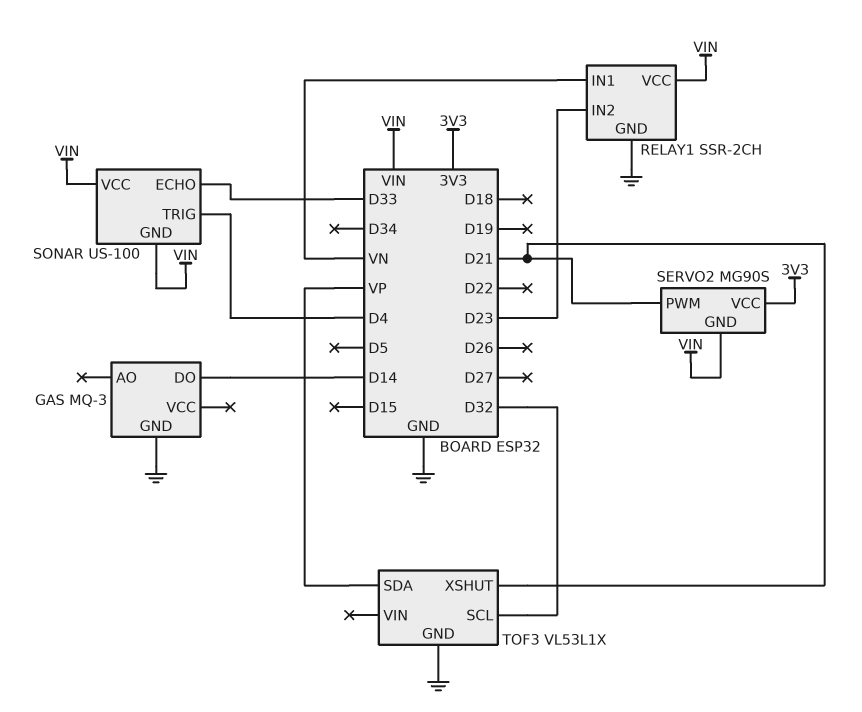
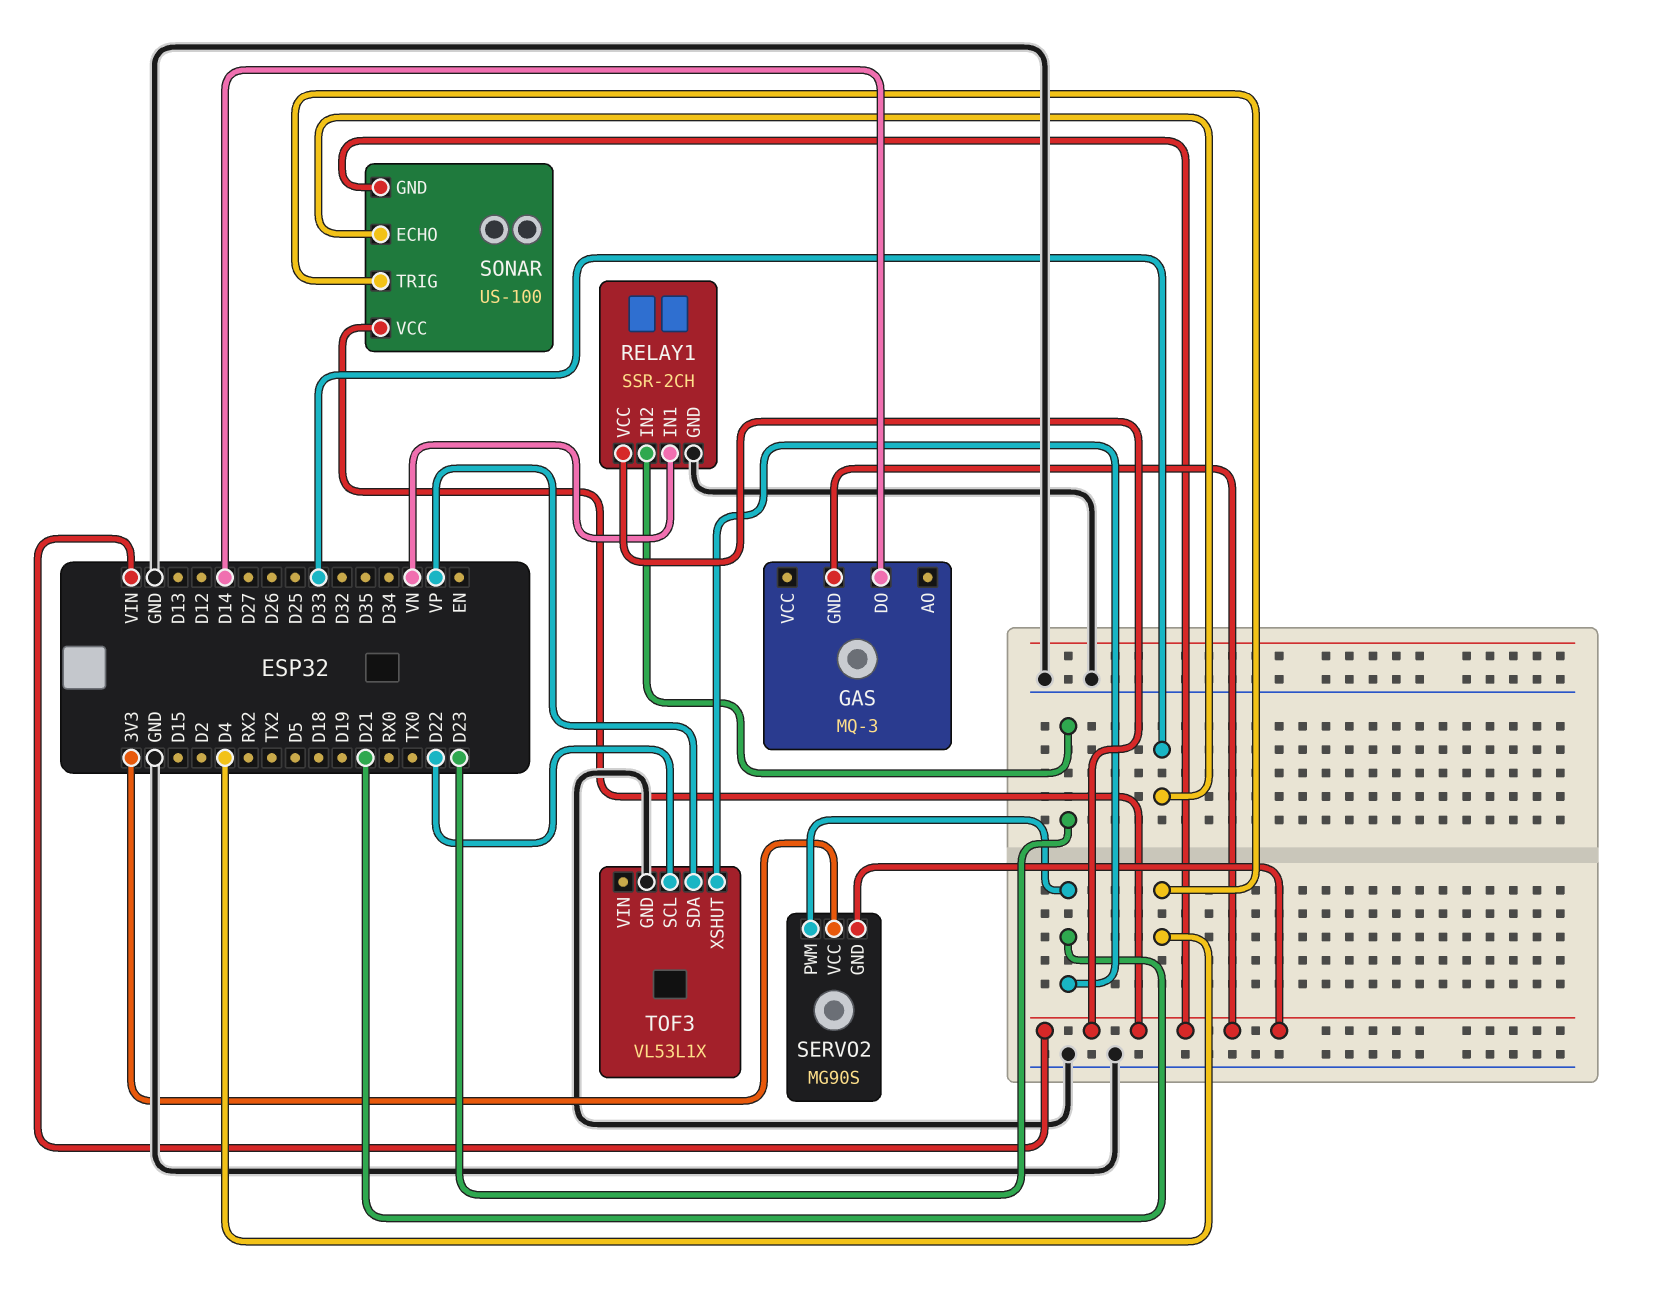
GAS pin GND: GND -> VIN
TOF3 pin SCL: D32 -> D22

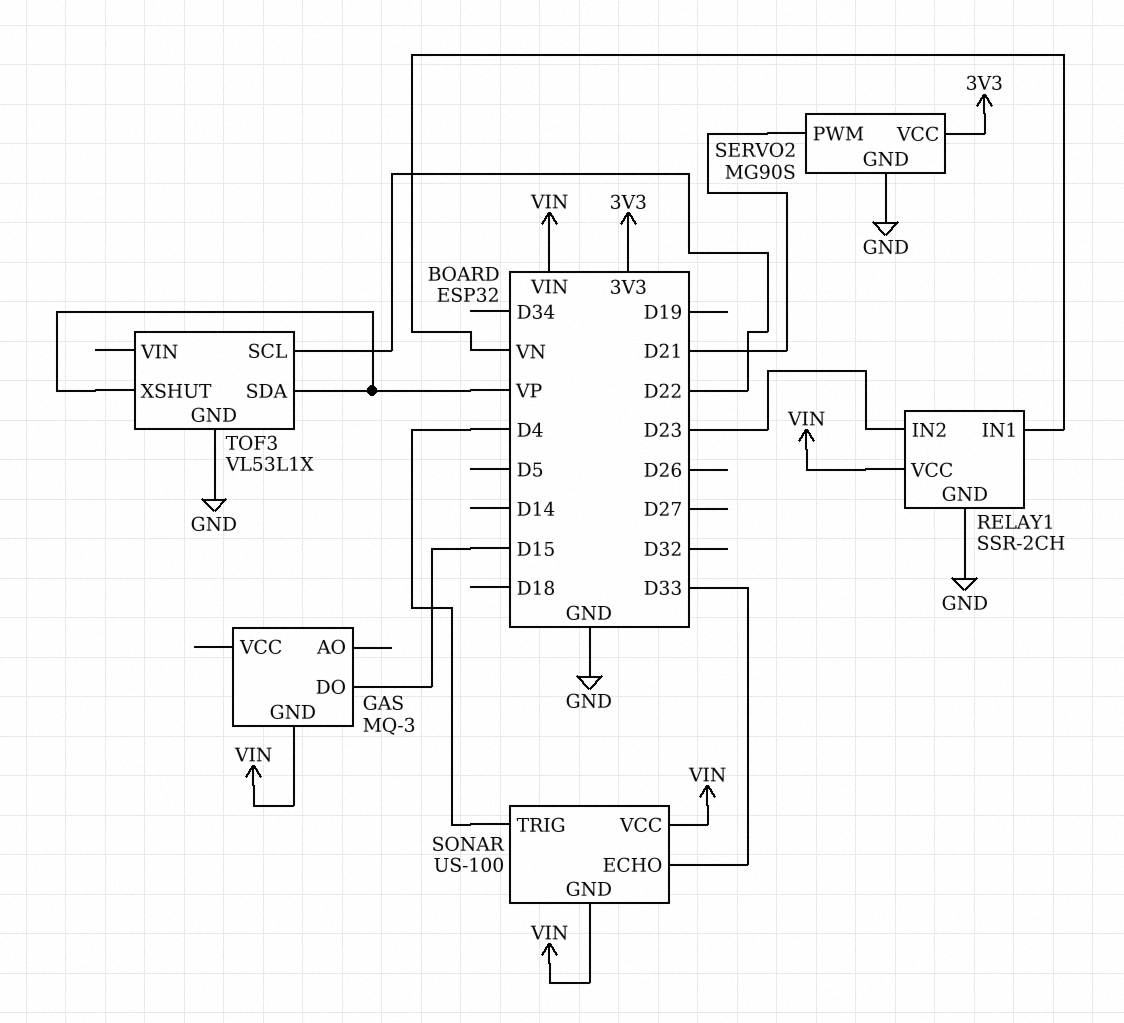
GAS pin DO: D14 -> D15
SERVO2 pin GND: VIN -> GND
TOF3 pin XSHUT: D21 -> VP

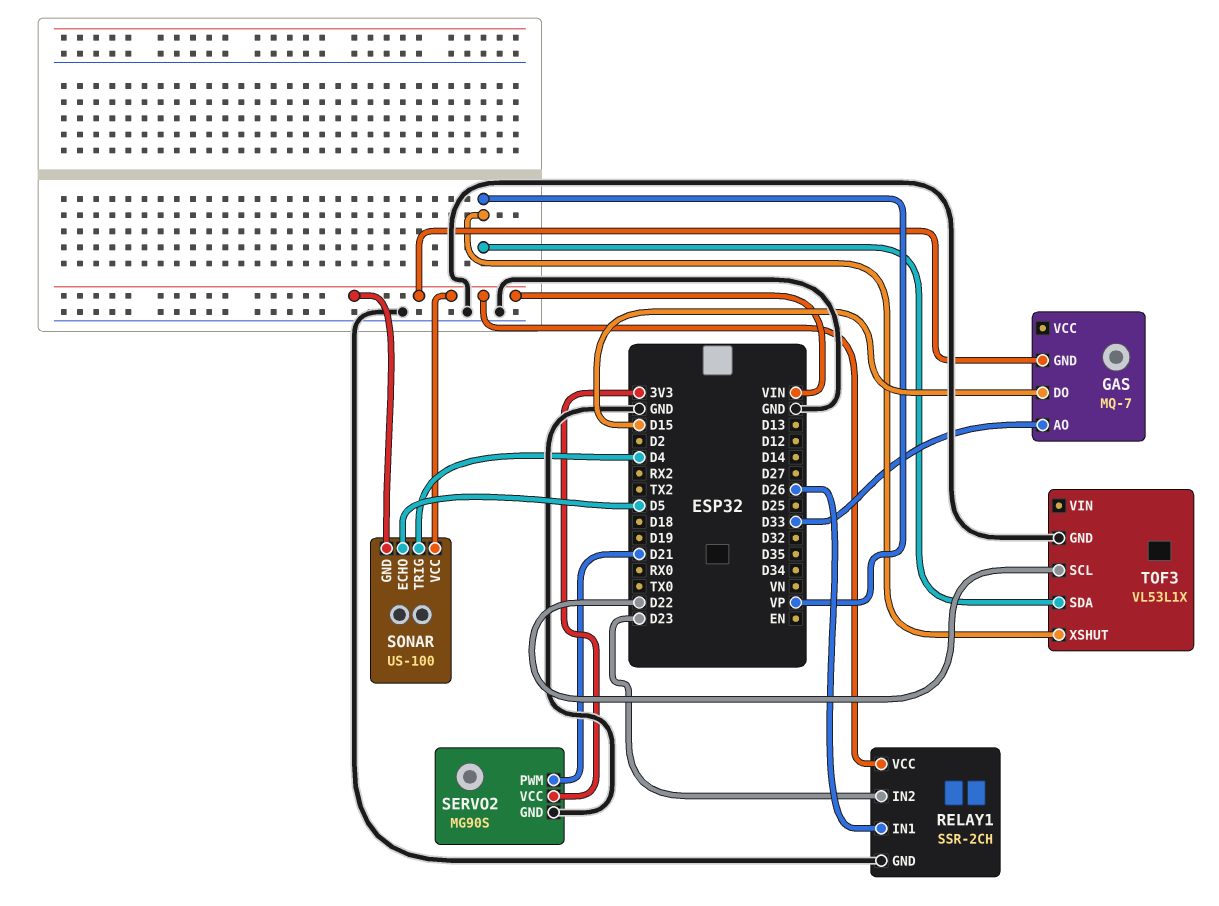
GAS: MQ-3 -> MQ-7
GAS pin AO: none -> D33
RELAY1 pin IN1: VN -> D26
SONAR pin ECHO: D33 -> D5

